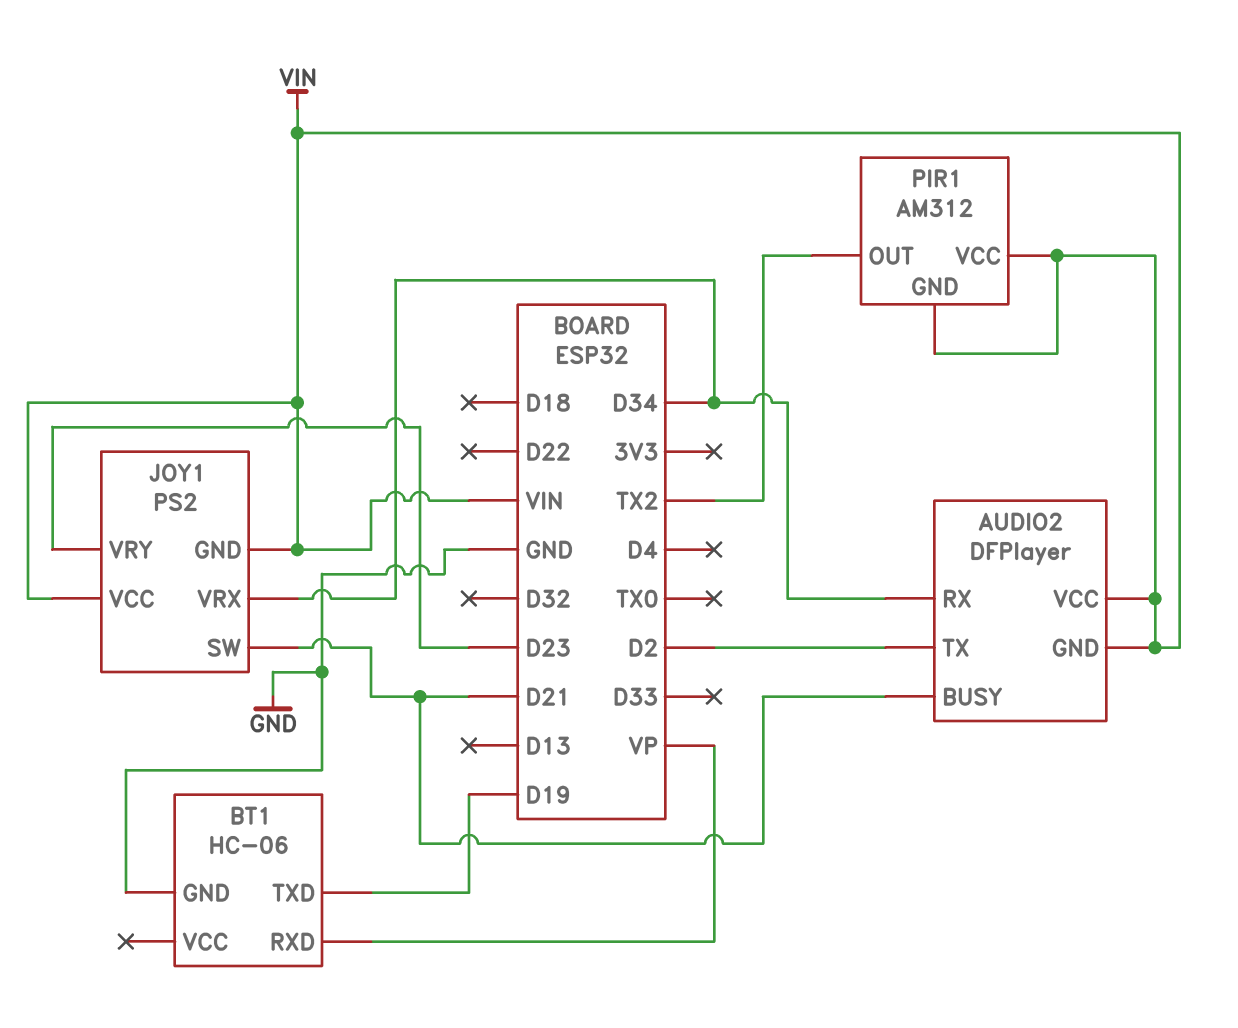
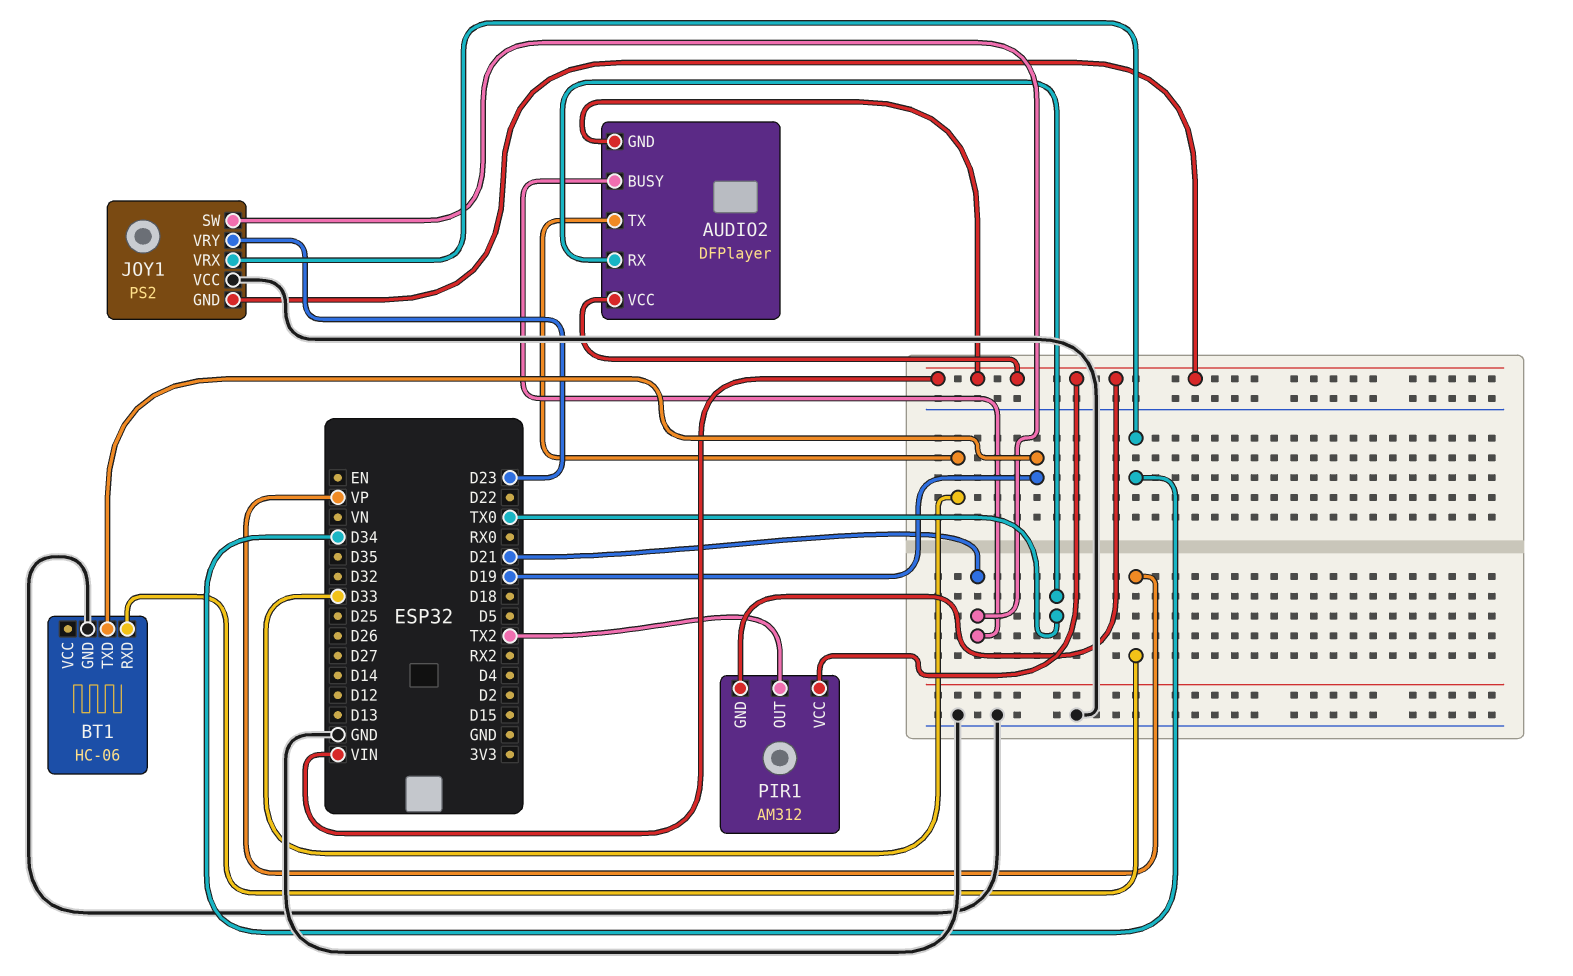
AUDIO2 pin RX: D34 -> TX0
AUDIO2 pin TX: D2 -> D33
JOY1 pin VCC: VIN -> GND

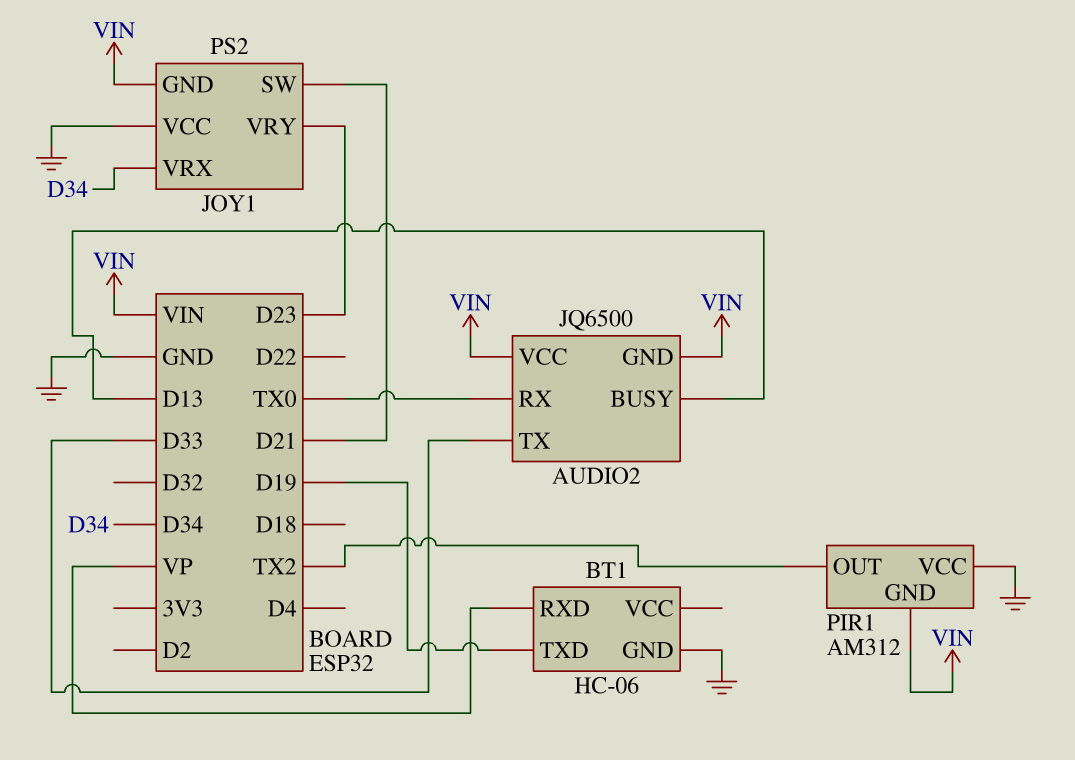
AUDIO2: DFPlayer -> JQ6500
AUDIO2 pin BUSY: D21 -> D13
PIR1 pin VCC: VIN -> GND

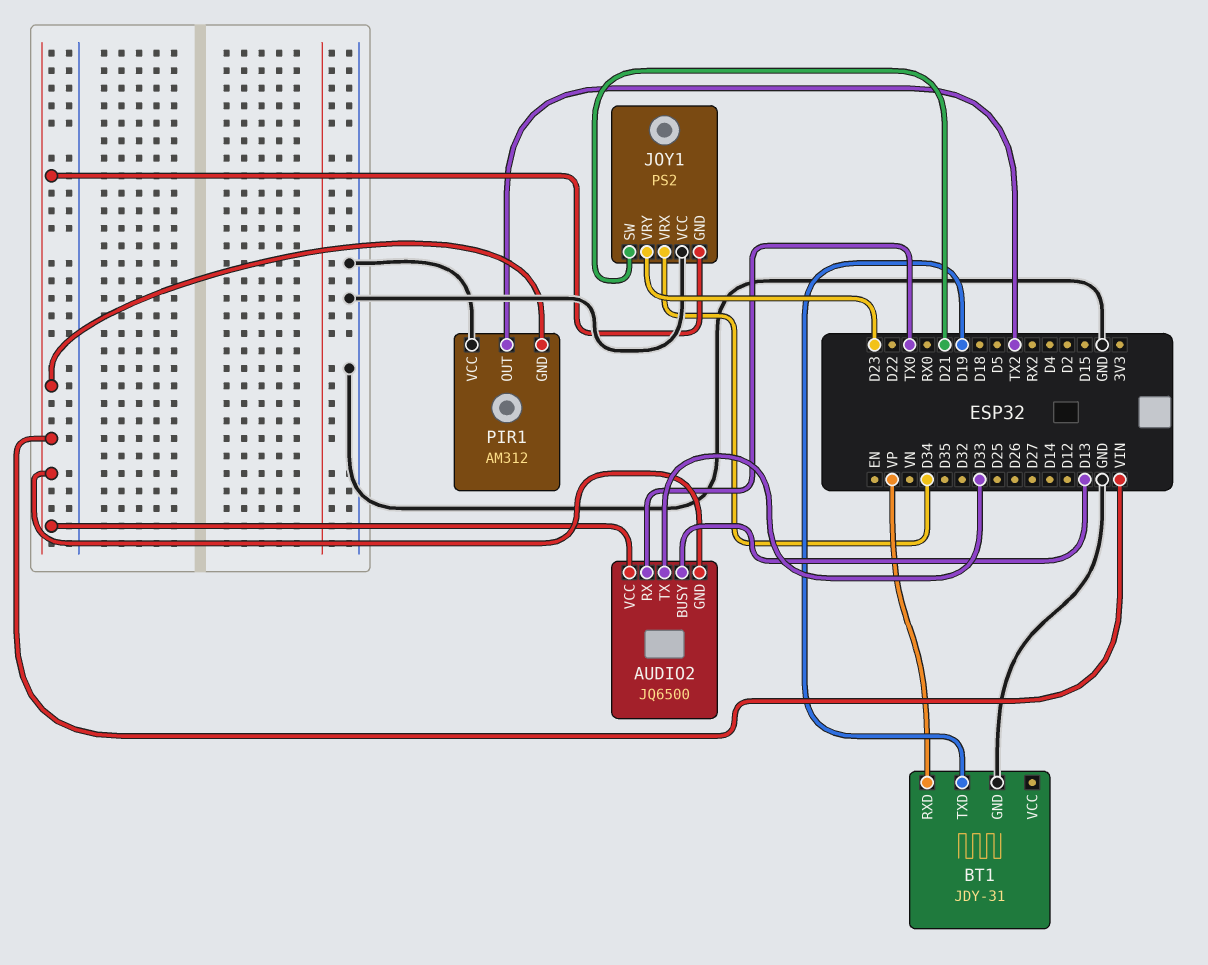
BT1: HC-06 -> JDY-31

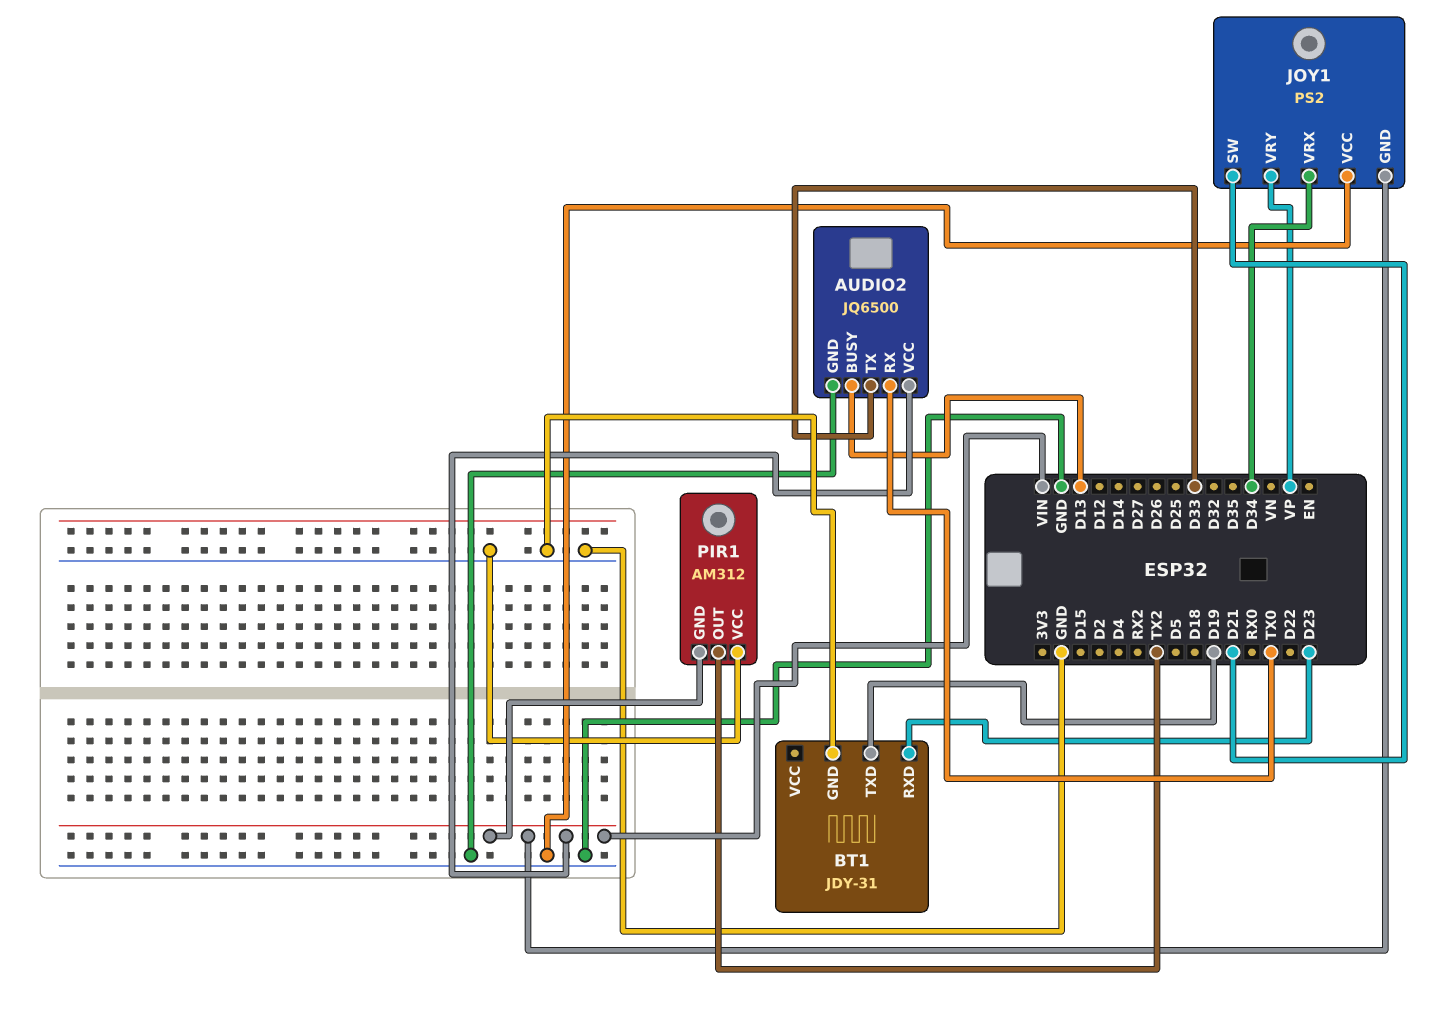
AUDIO2 pin GND: VIN -> GND
BT1 pin RXD: VP -> D23
JOY1 pin VRY: D23 -> VP

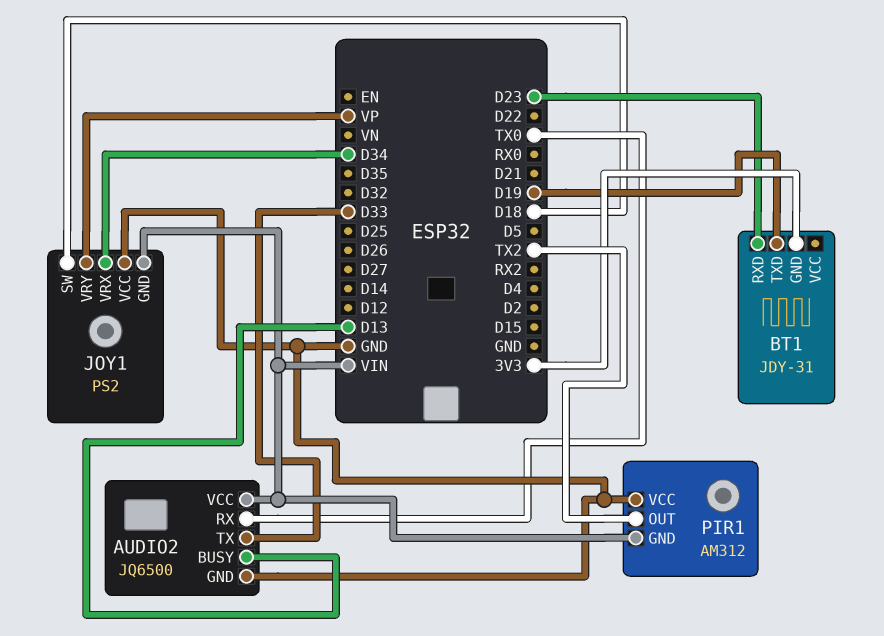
BT1 pin GND: GND -> 3V3
JOY1 pin SW: D21 -> D18

